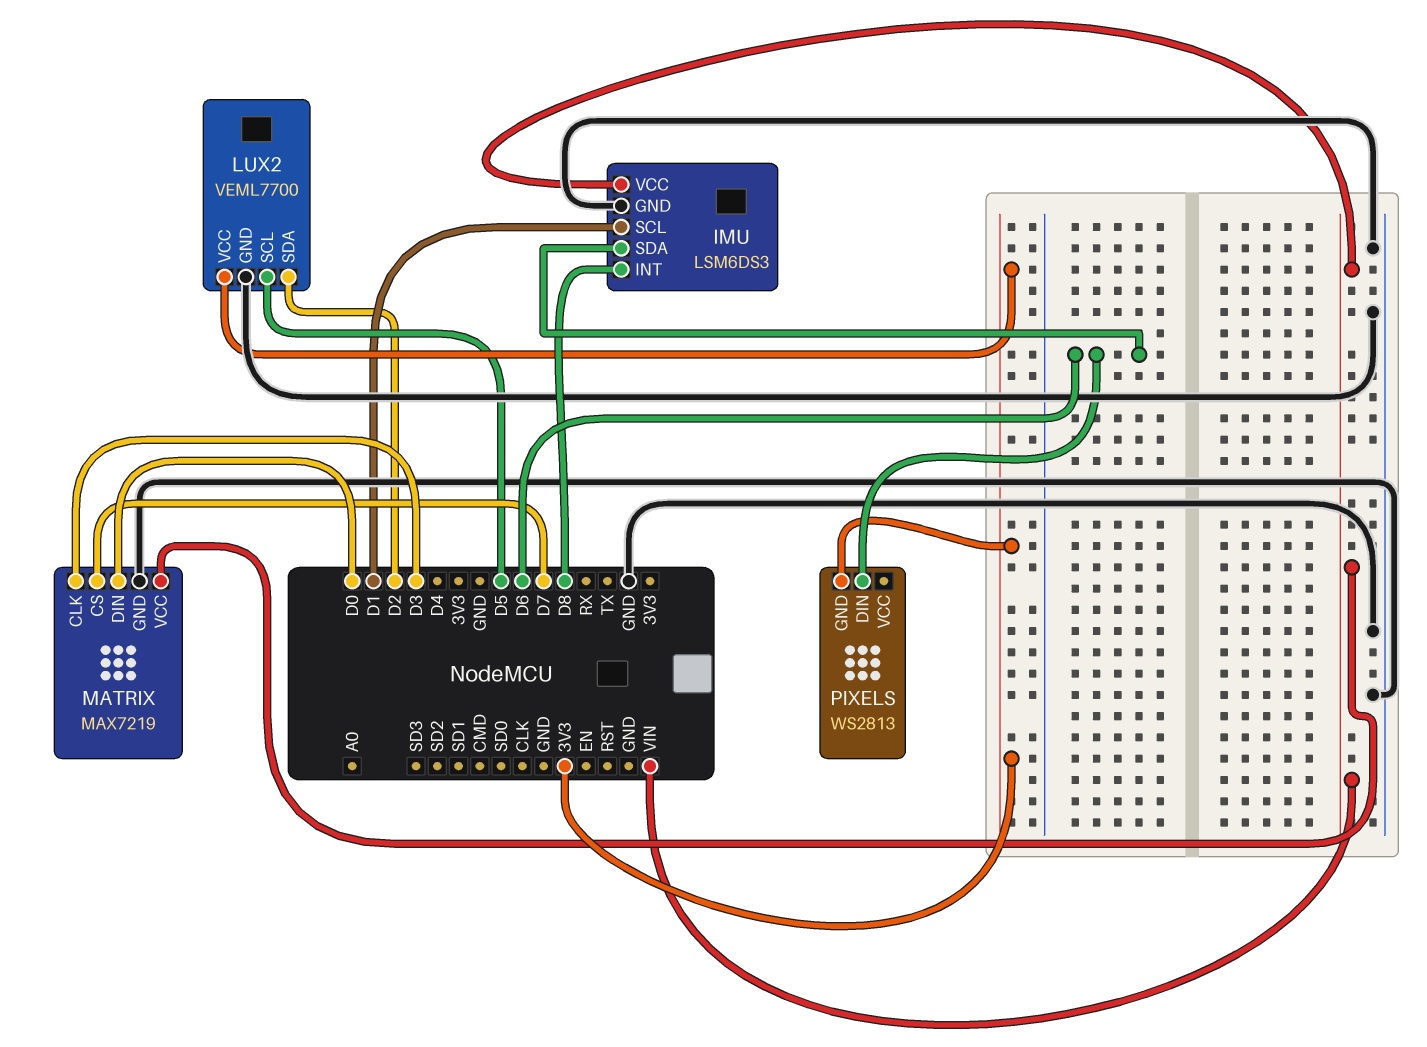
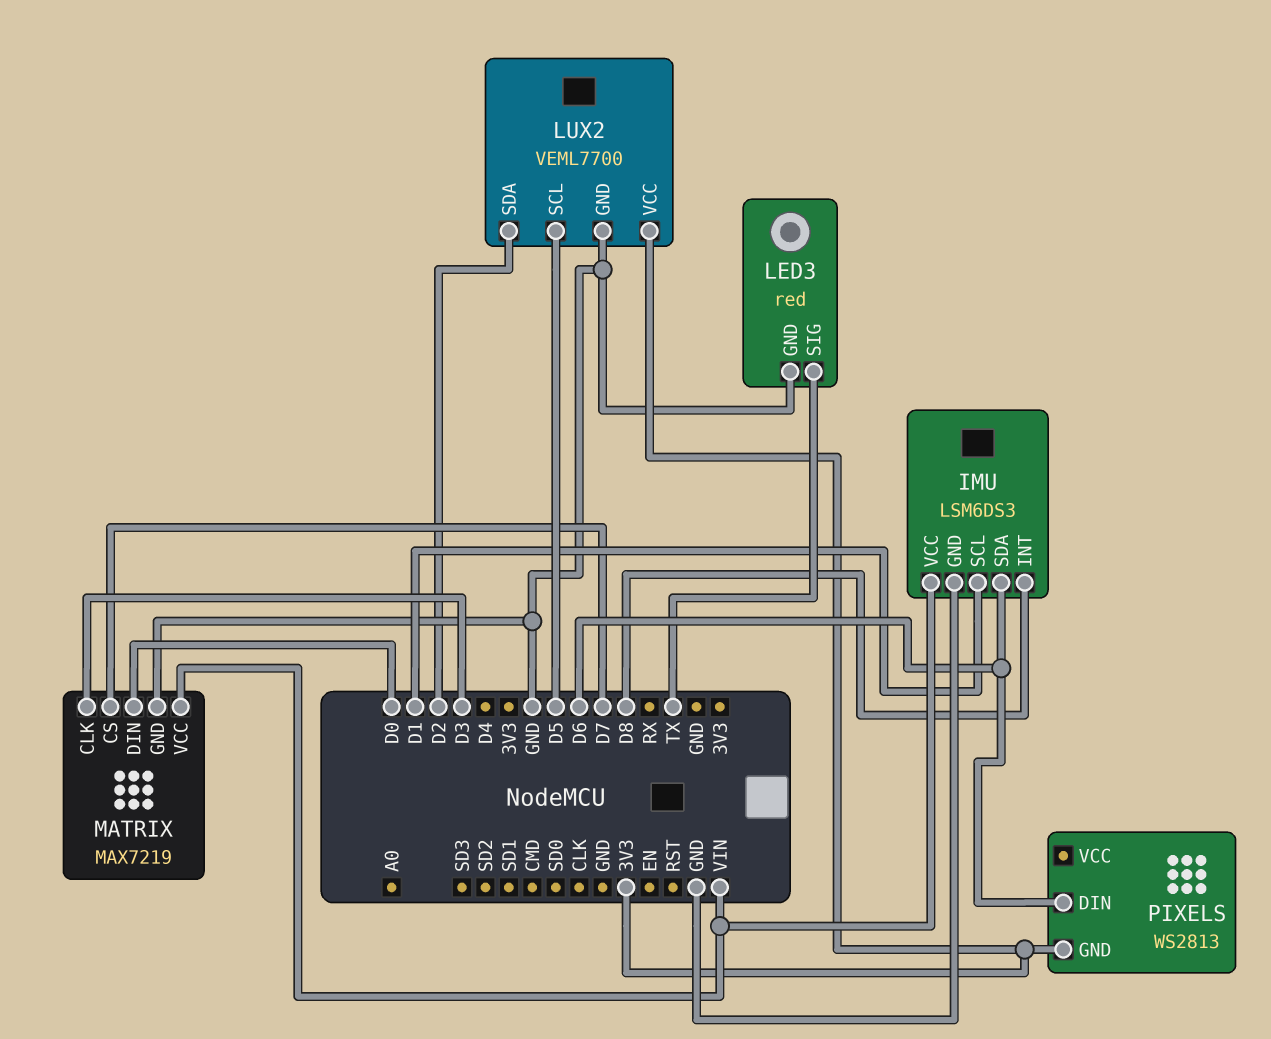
LED3: none -> red
LED3 pin GND: none -> GND
LED3 pin SIG: none -> TX

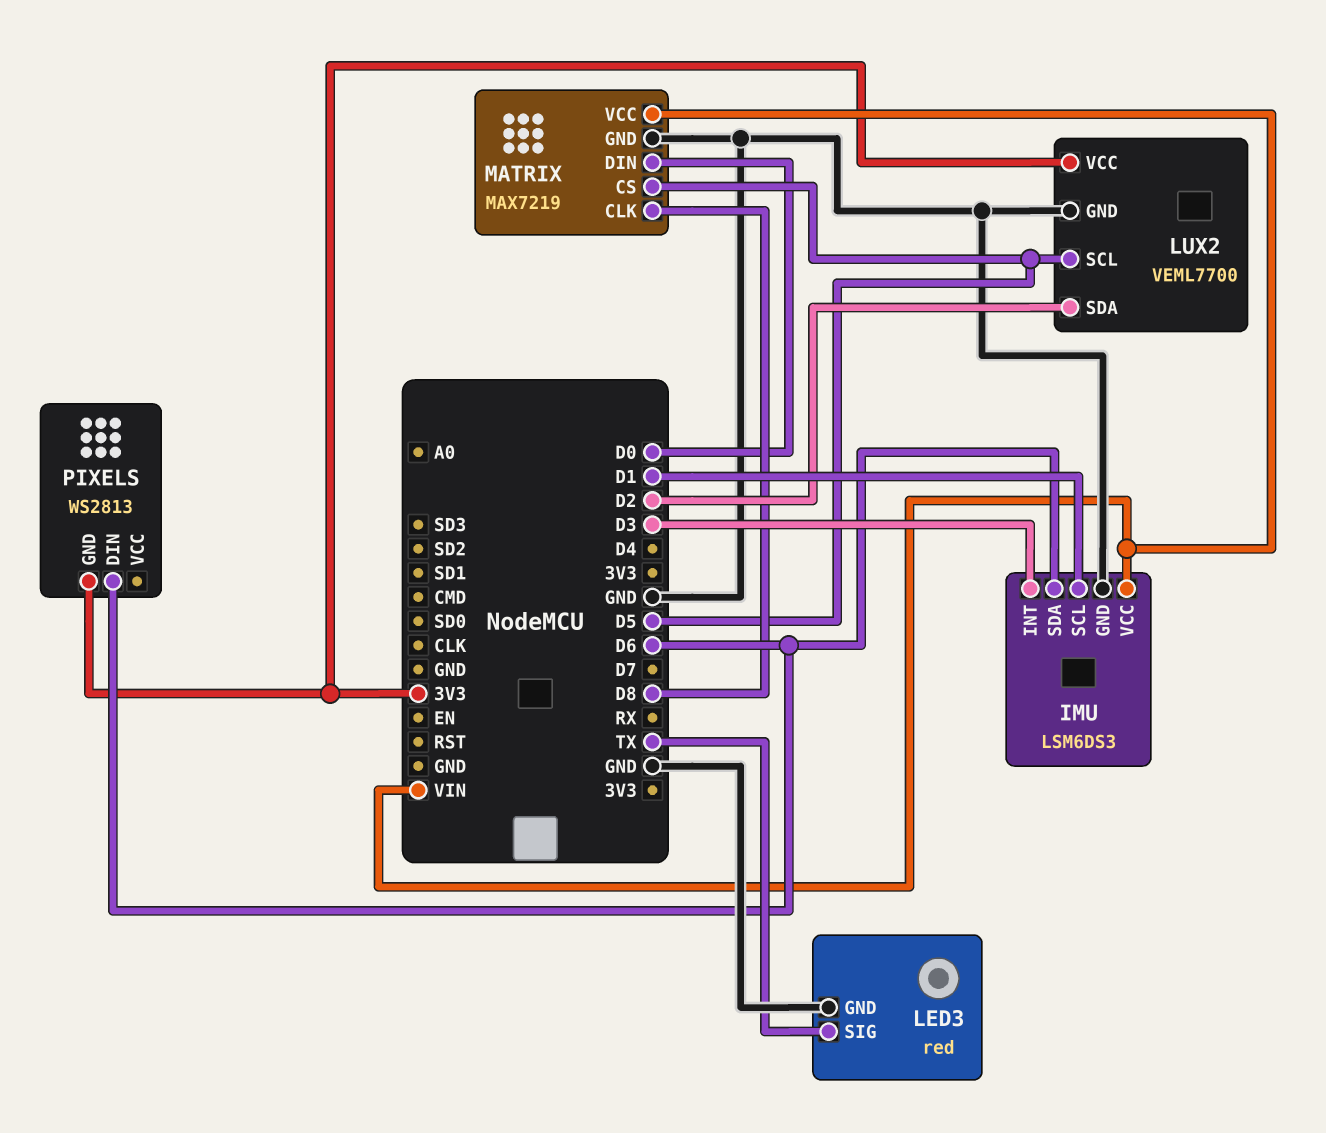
IMU pin INT: D8 -> D3
MATRIX pin CLK: D3 -> D8
MATRIX pin CS: D7 -> D5

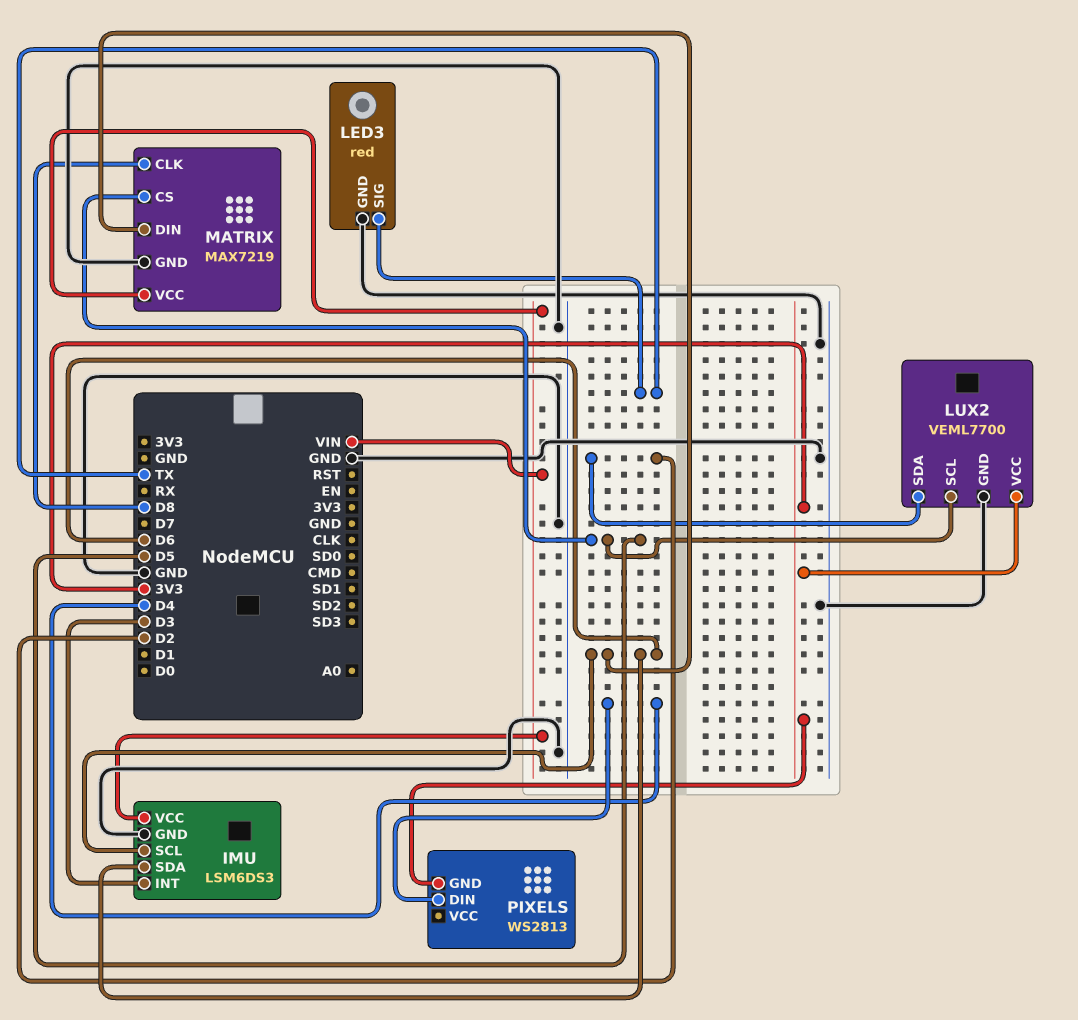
IMU pin SCL: D1 -> D6
MATRIX pin DIN: D0 -> D6
PIXELS pin DIN: D6 -> D4

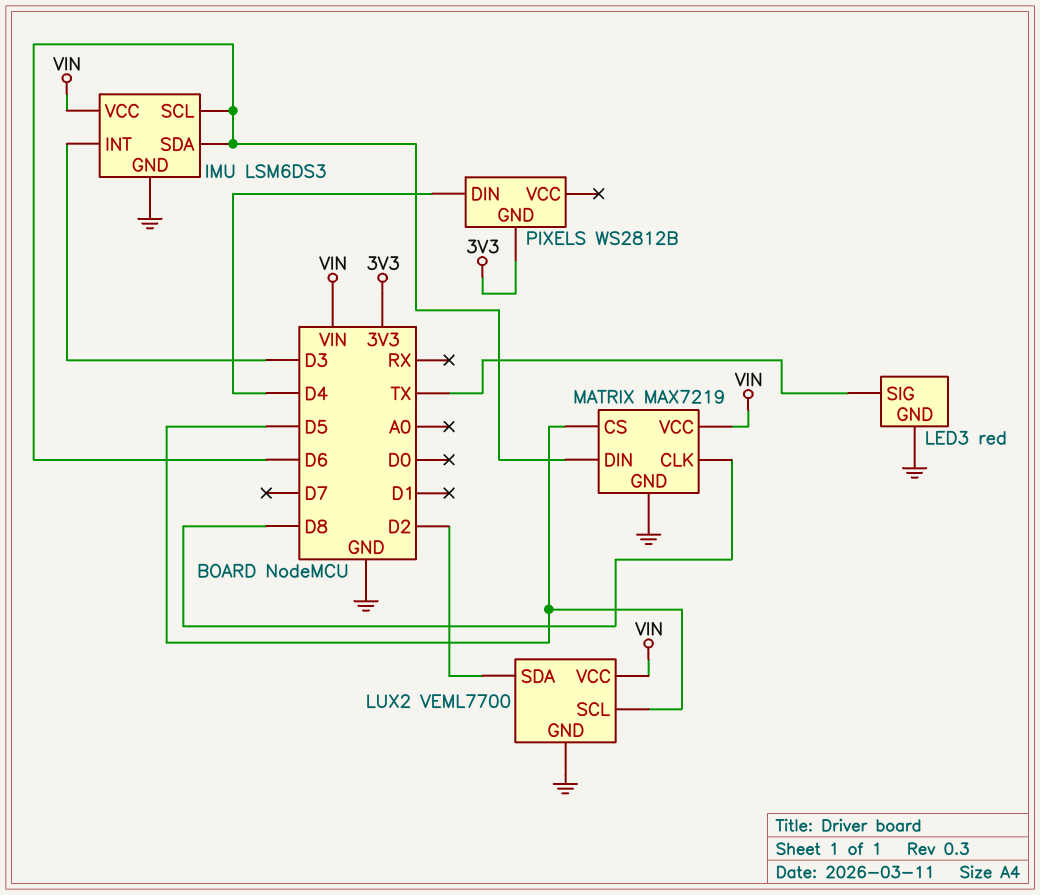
LUX2 pin VCC: 3V3 -> VIN
PIXELS: WS2813 -> WS2812B

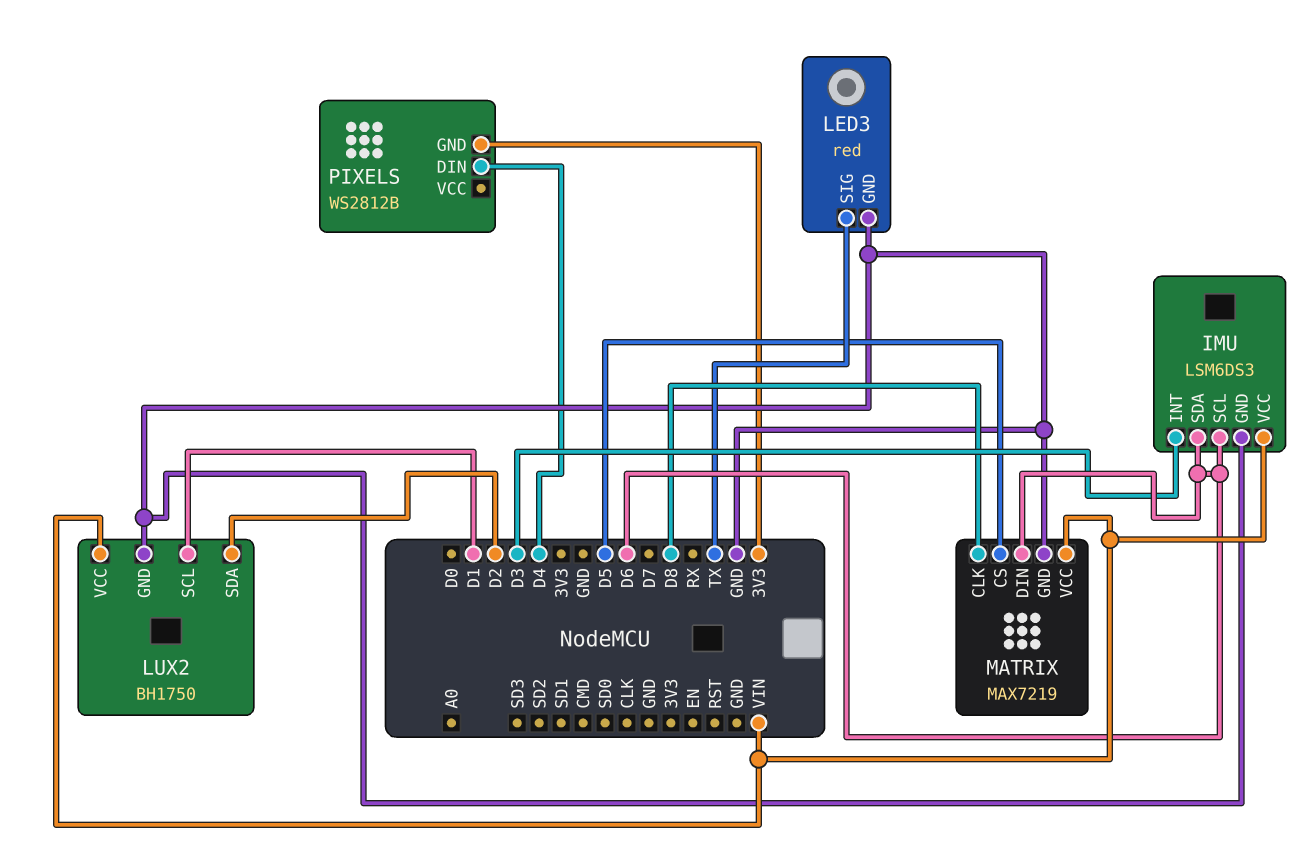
LUX2: VEML7700 -> BH1750
LUX2 pin SCL: D5 -> D1

